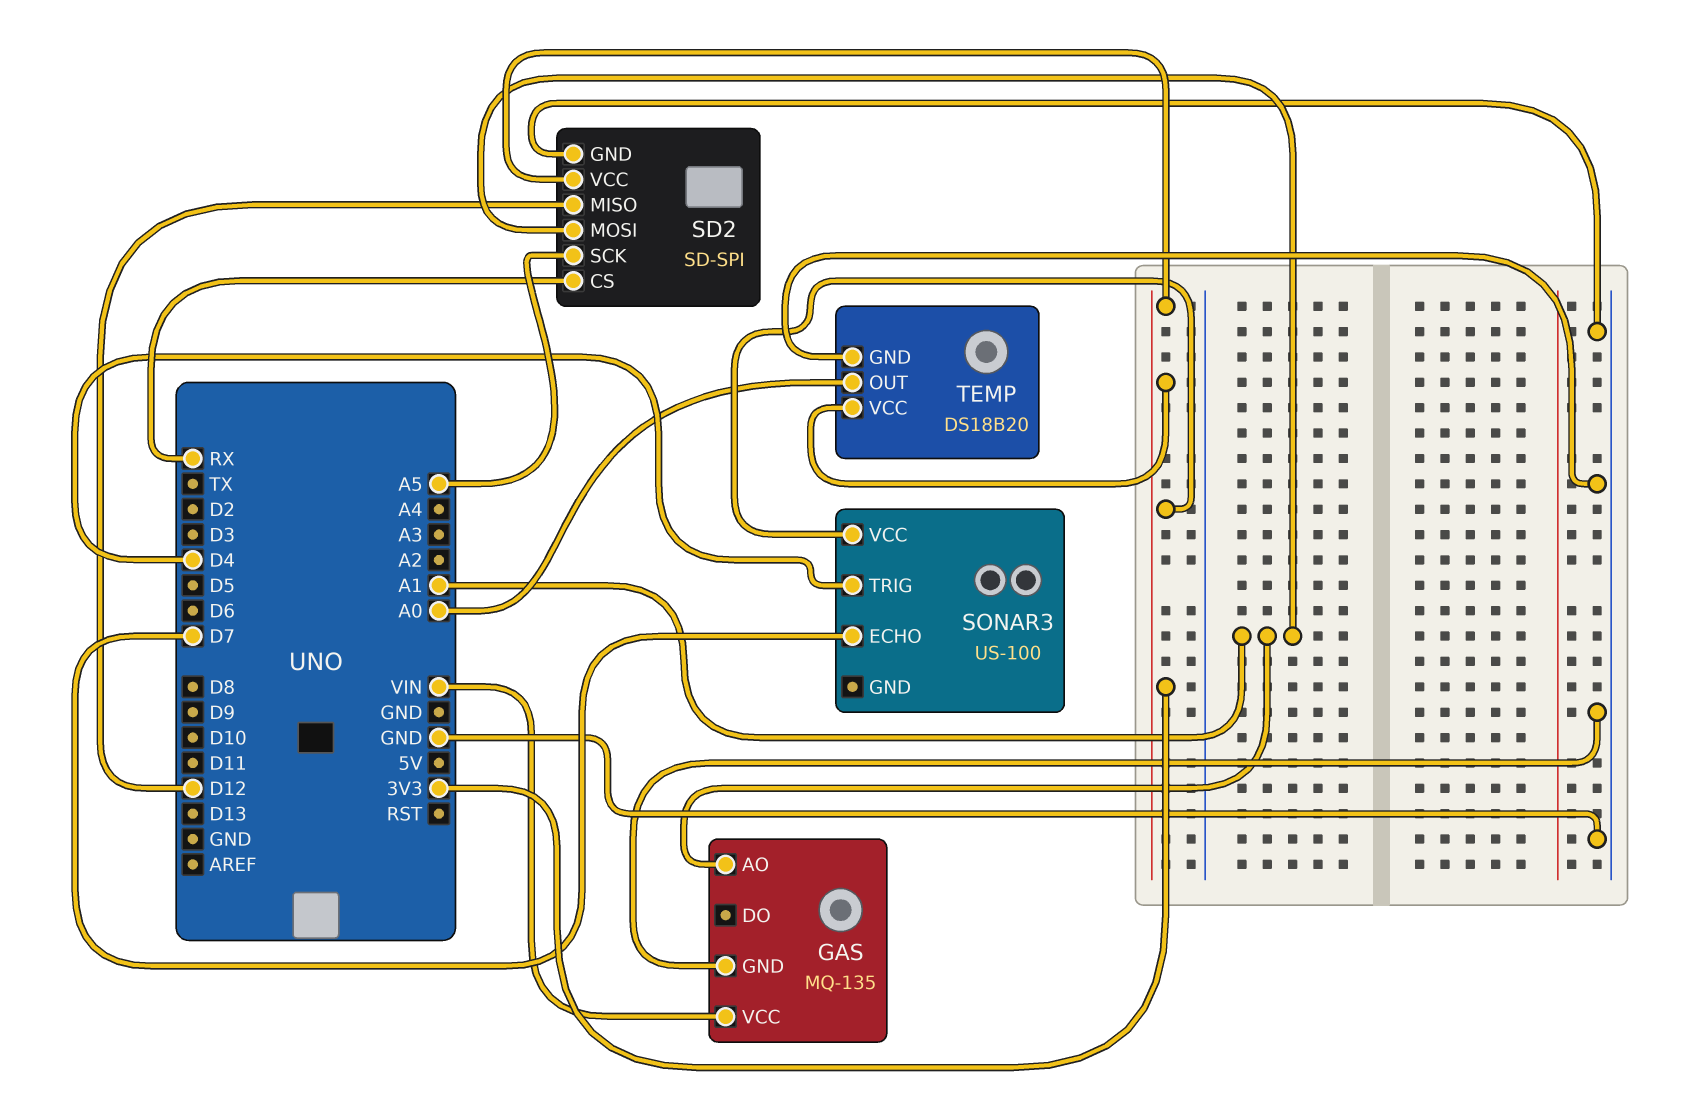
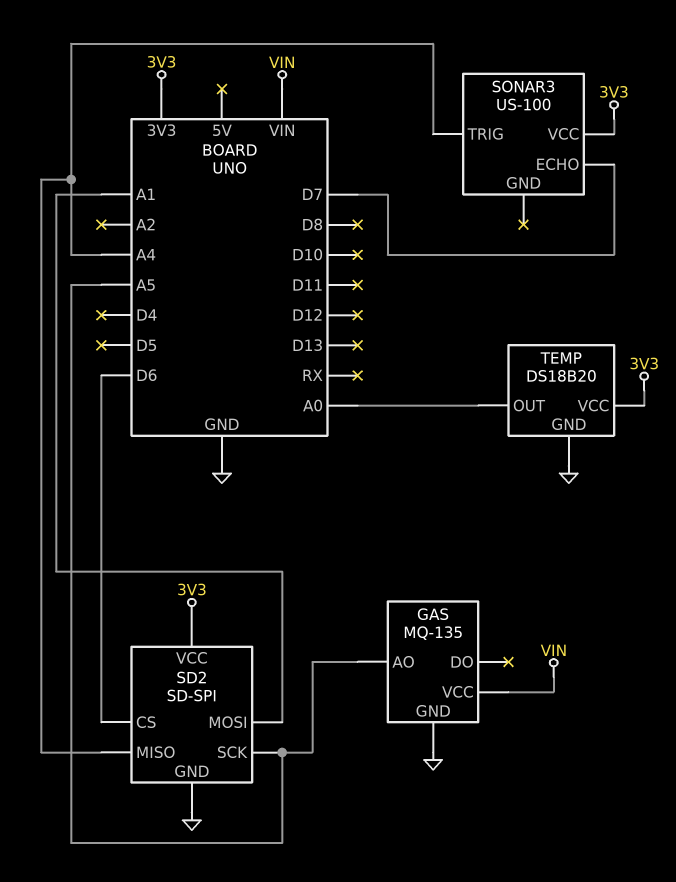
GAS pin AO: A1 -> A5
SD2 pin CS: RX -> D6
SD2 pin MISO: D12 -> A4
SONAR3 pin TRIG: D4 -> A4

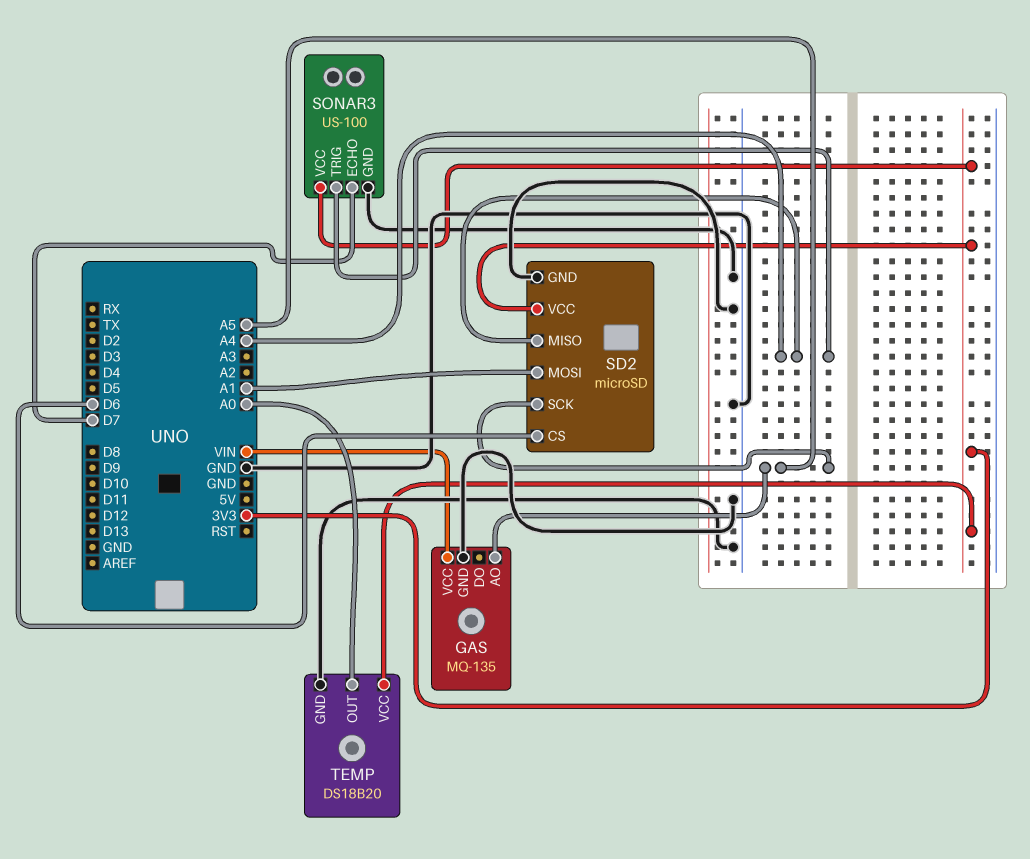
SD2: SD-SPI -> microSD
SONAR3 pin GND: none -> GND

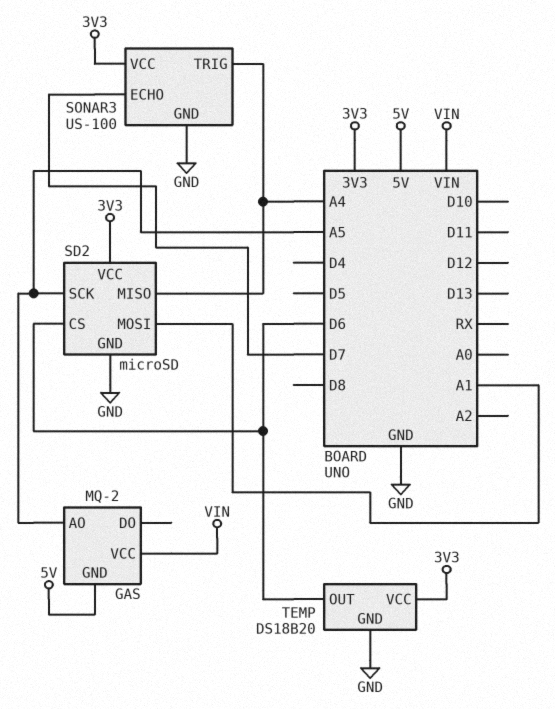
GAS: MQ-135 -> MQ-2
GAS pin GND: GND -> 5V
TEMP pin OUT: A0 -> D6

